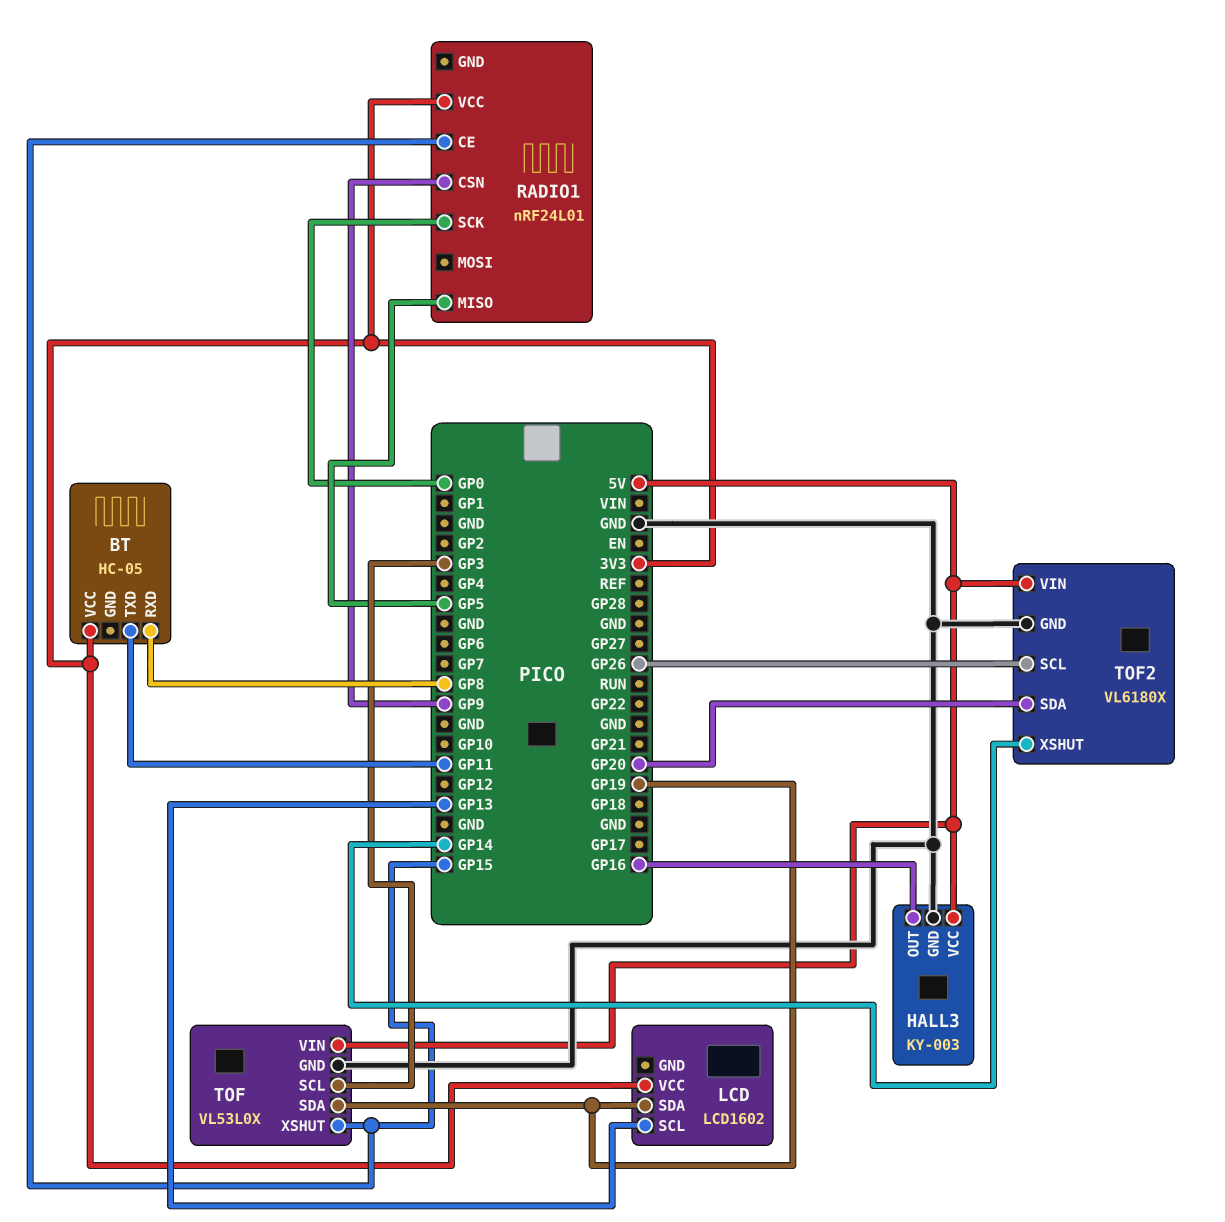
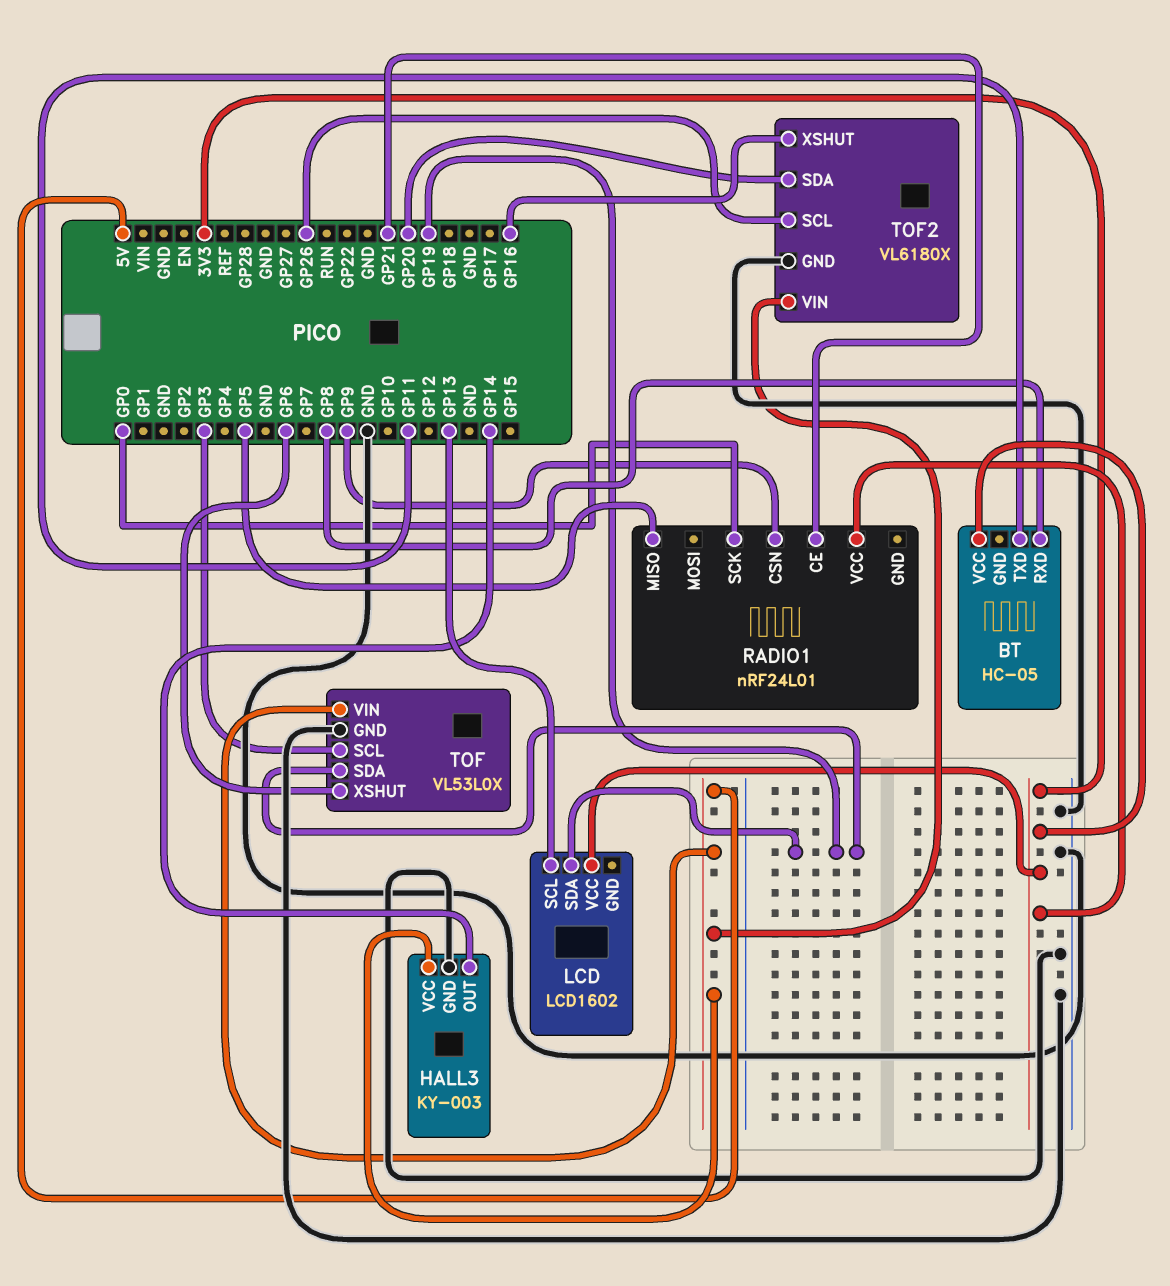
HALL3 pin OUT: GP16 -> GP14
RADIO1 pin CE: GP15 -> GP21
TOF pin XSHUT: GP15 -> GP6
TOF2 pin XSHUT: GP14 -> GP16

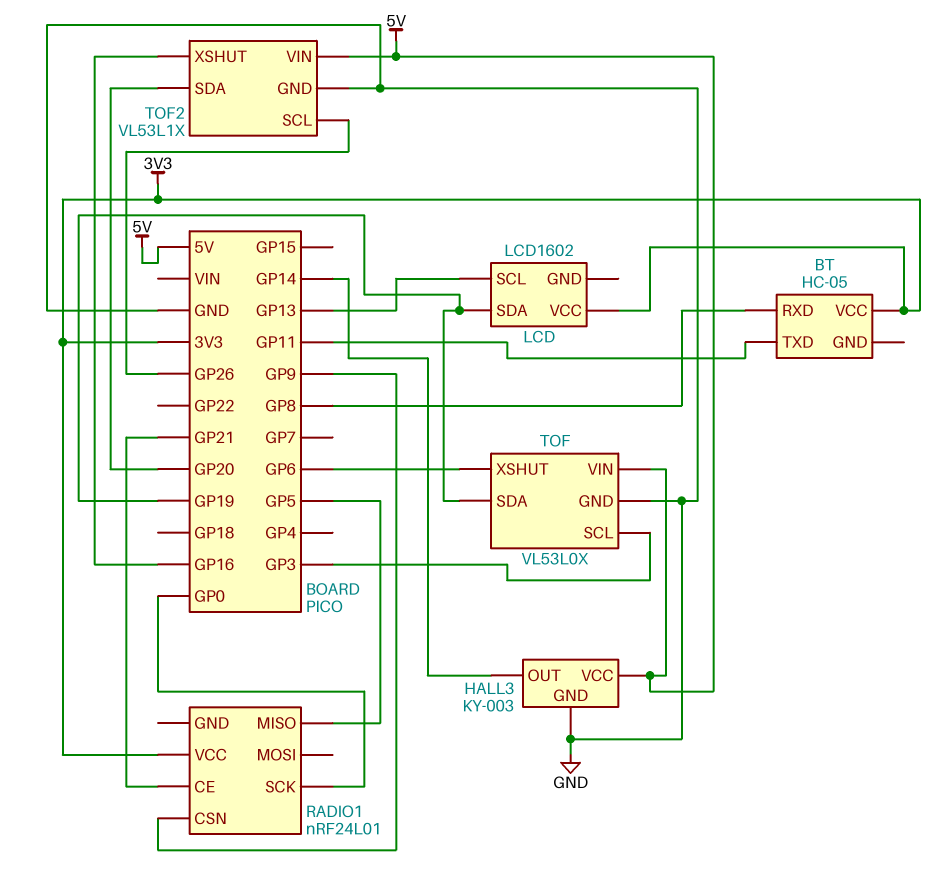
TOF2: VL6180X -> VL53L1X

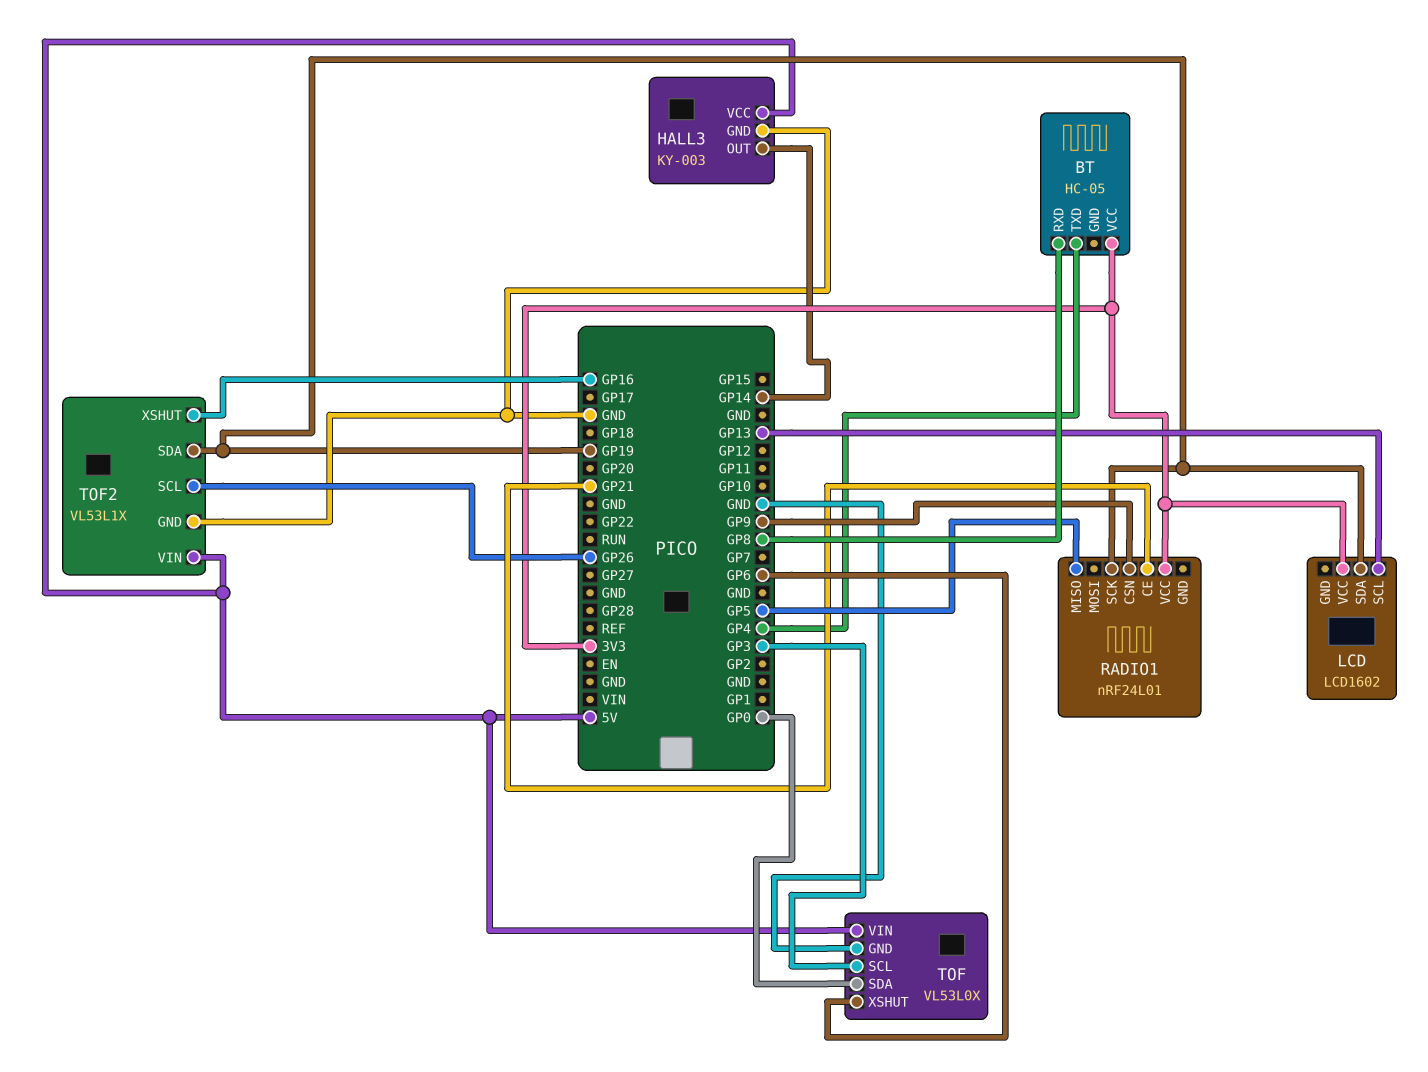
BT pin TXD: GP11 -> GP4
RADIO1 pin SCK: GP0 -> GP19
TOF pin SDA: GP19 -> GP0
TOF2 pin SDA: GP20 -> GP19

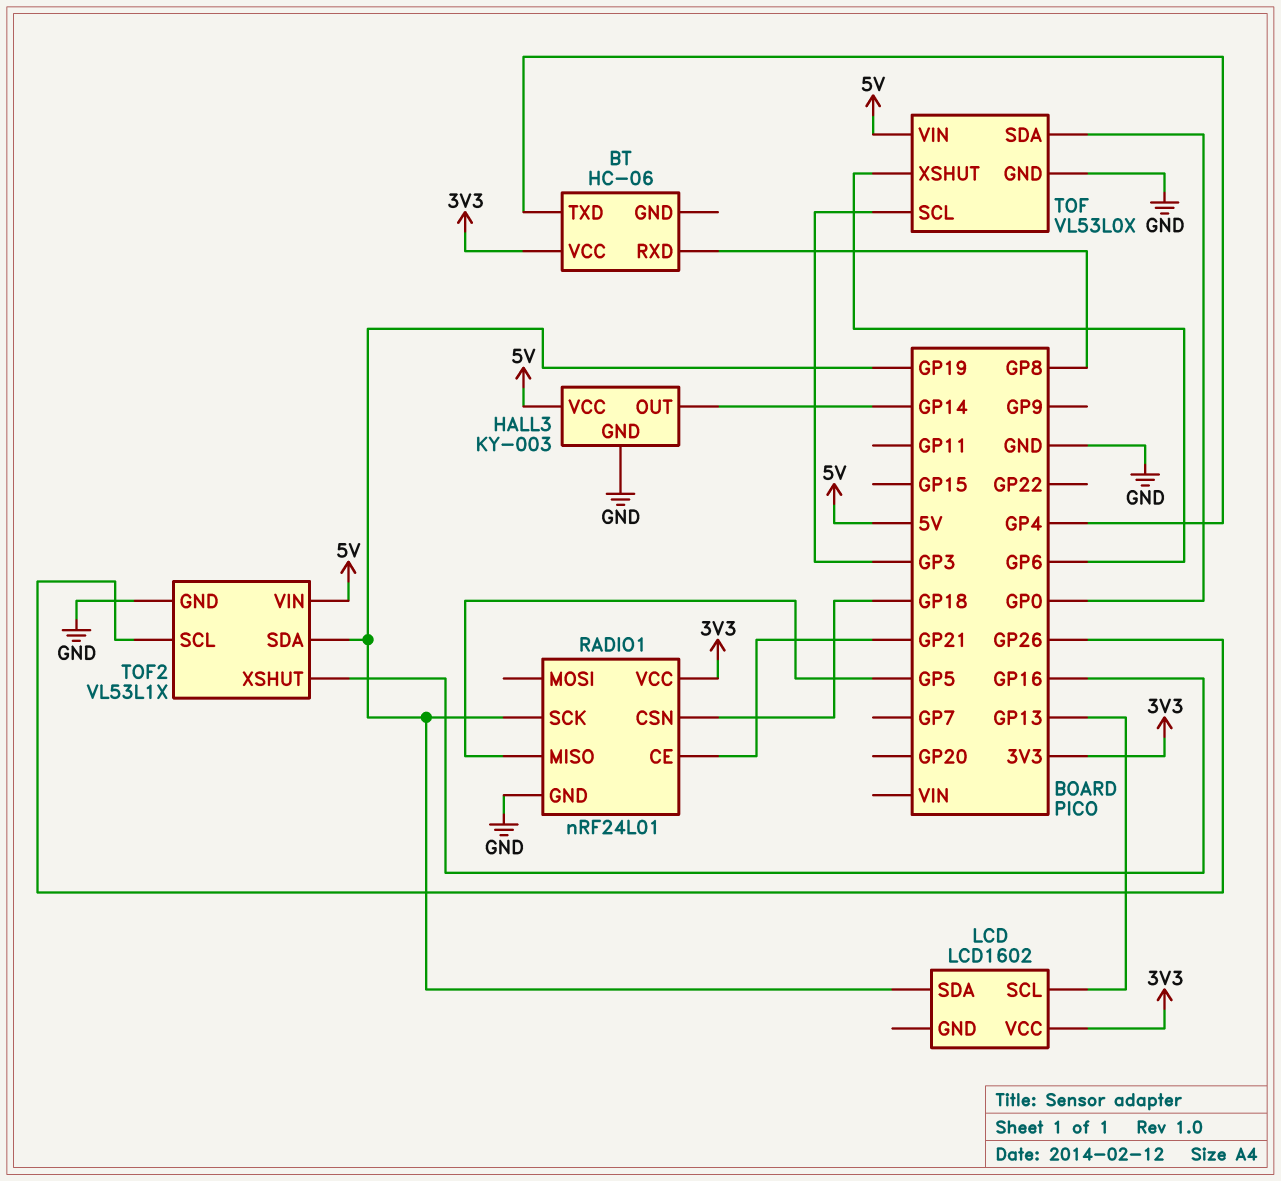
BT: HC-05 -> HC-06
RADIO1 pin CSN: GP9 -> GP18
RADIO1 pin GND: none -> GND

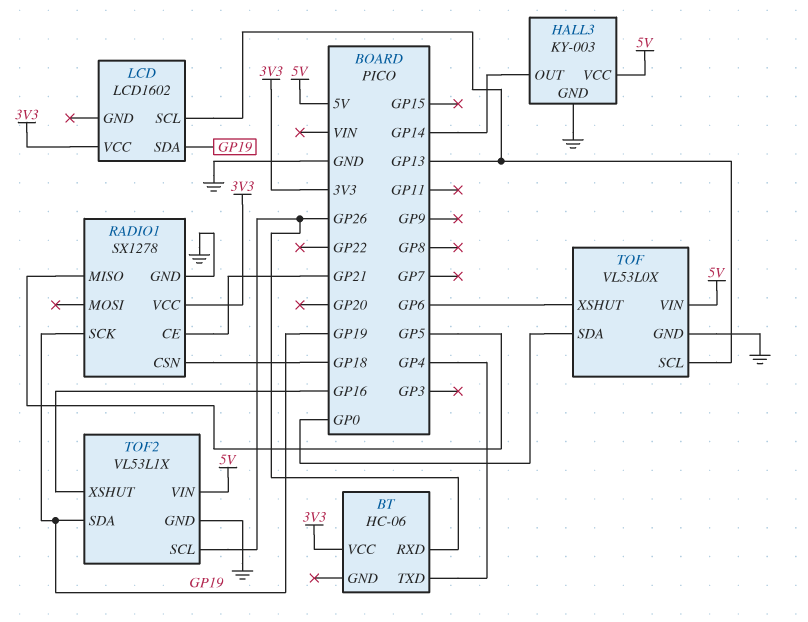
BT pin RXD: GP8 -> GP26
RADIO1: nRF24L01 -> SX1278
TOF pin SCL: GP3 -> GP13

